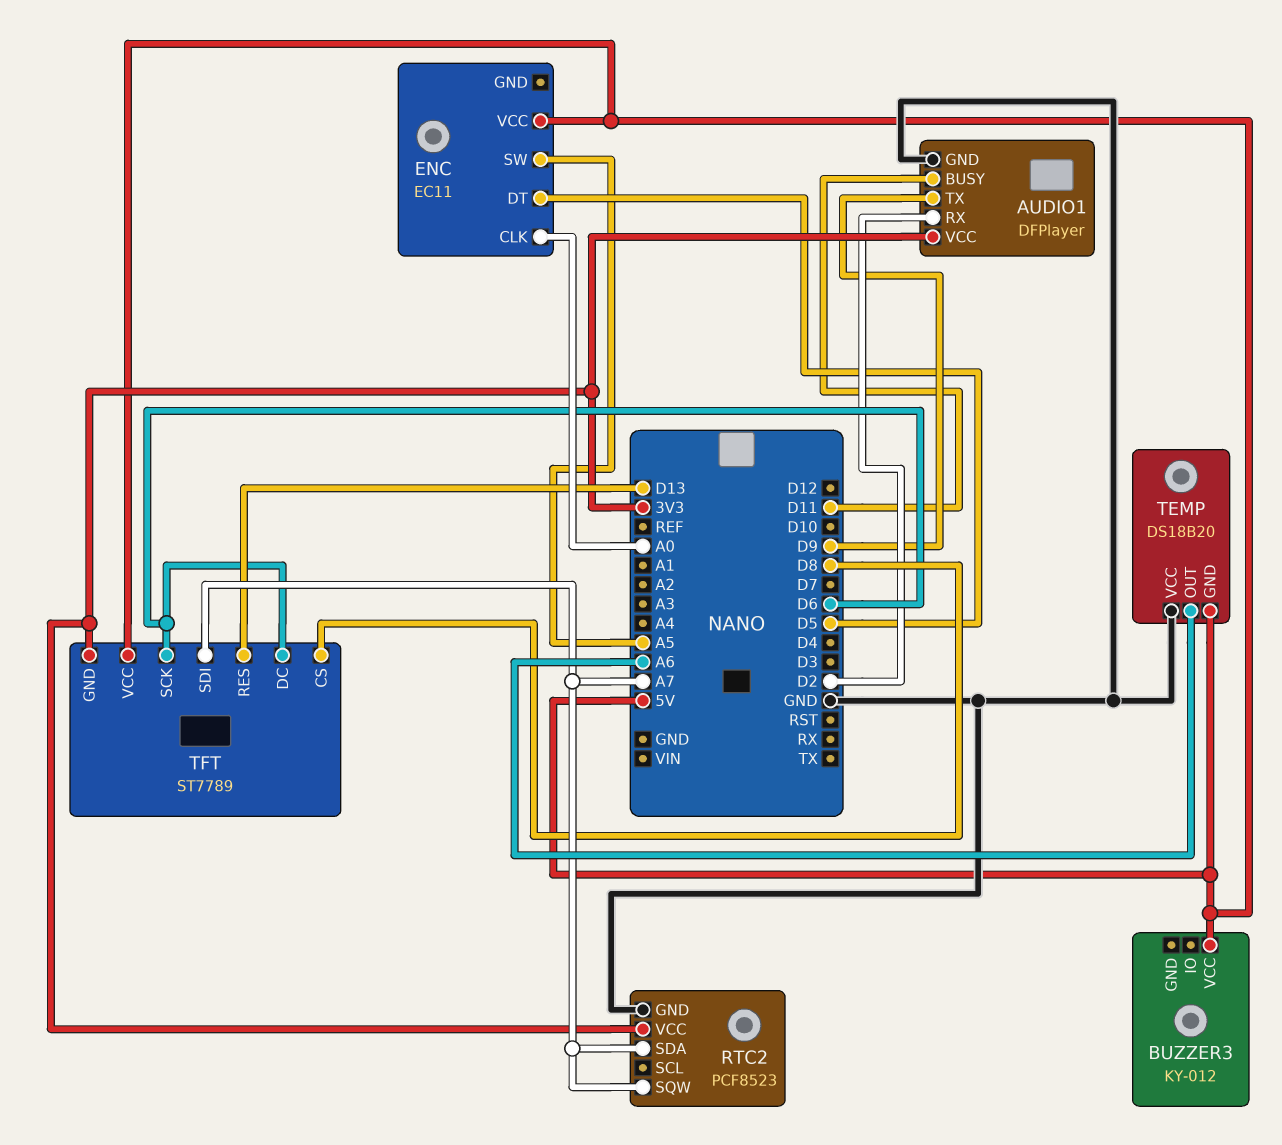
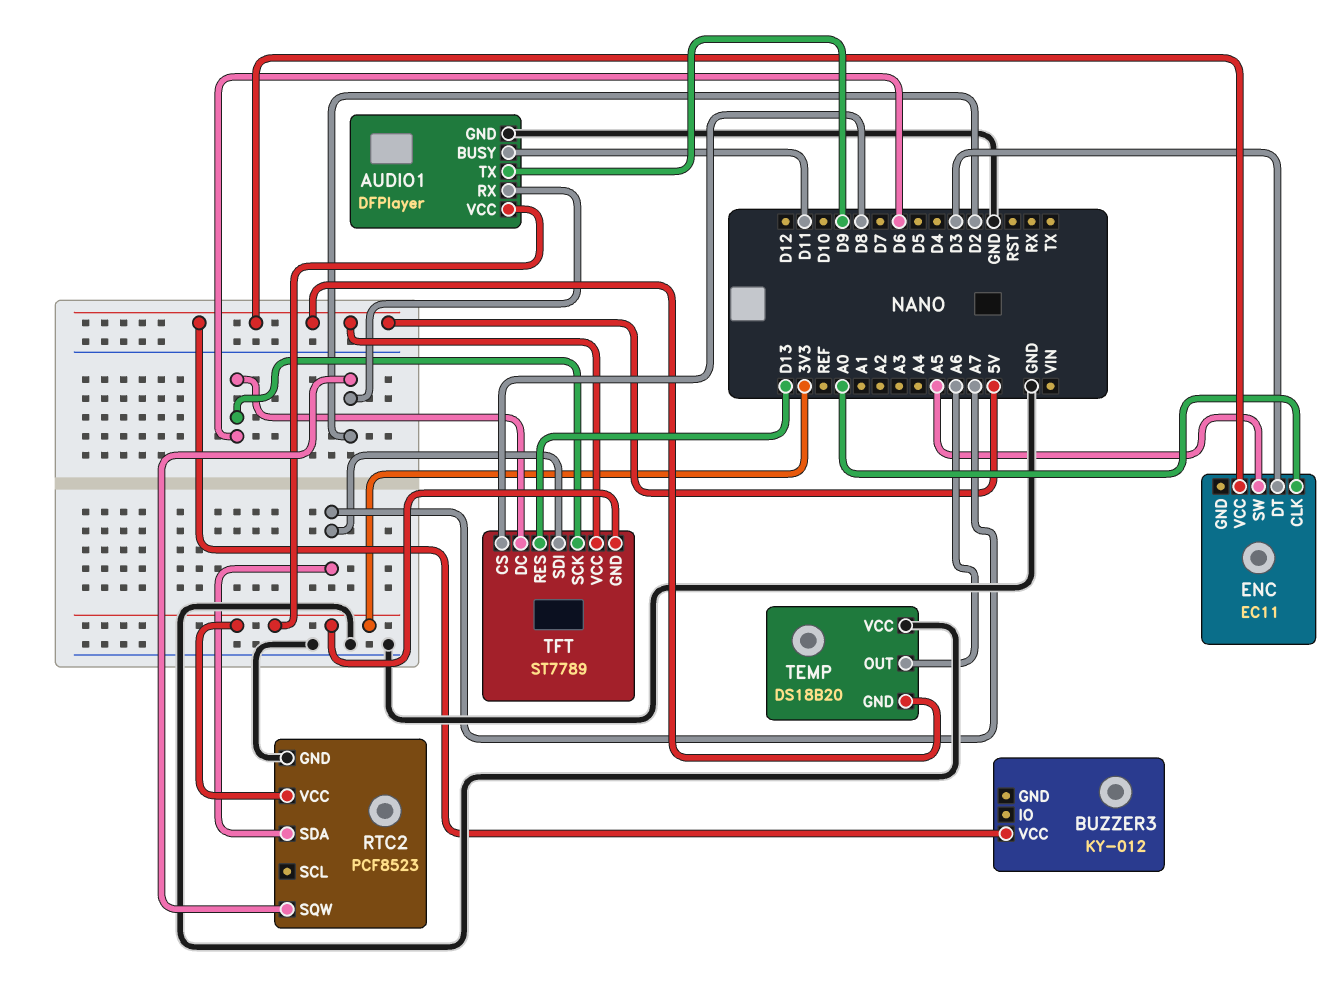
ENC pin DT: D5 -> D3
RTC2 pin SQW: A7 -> D2

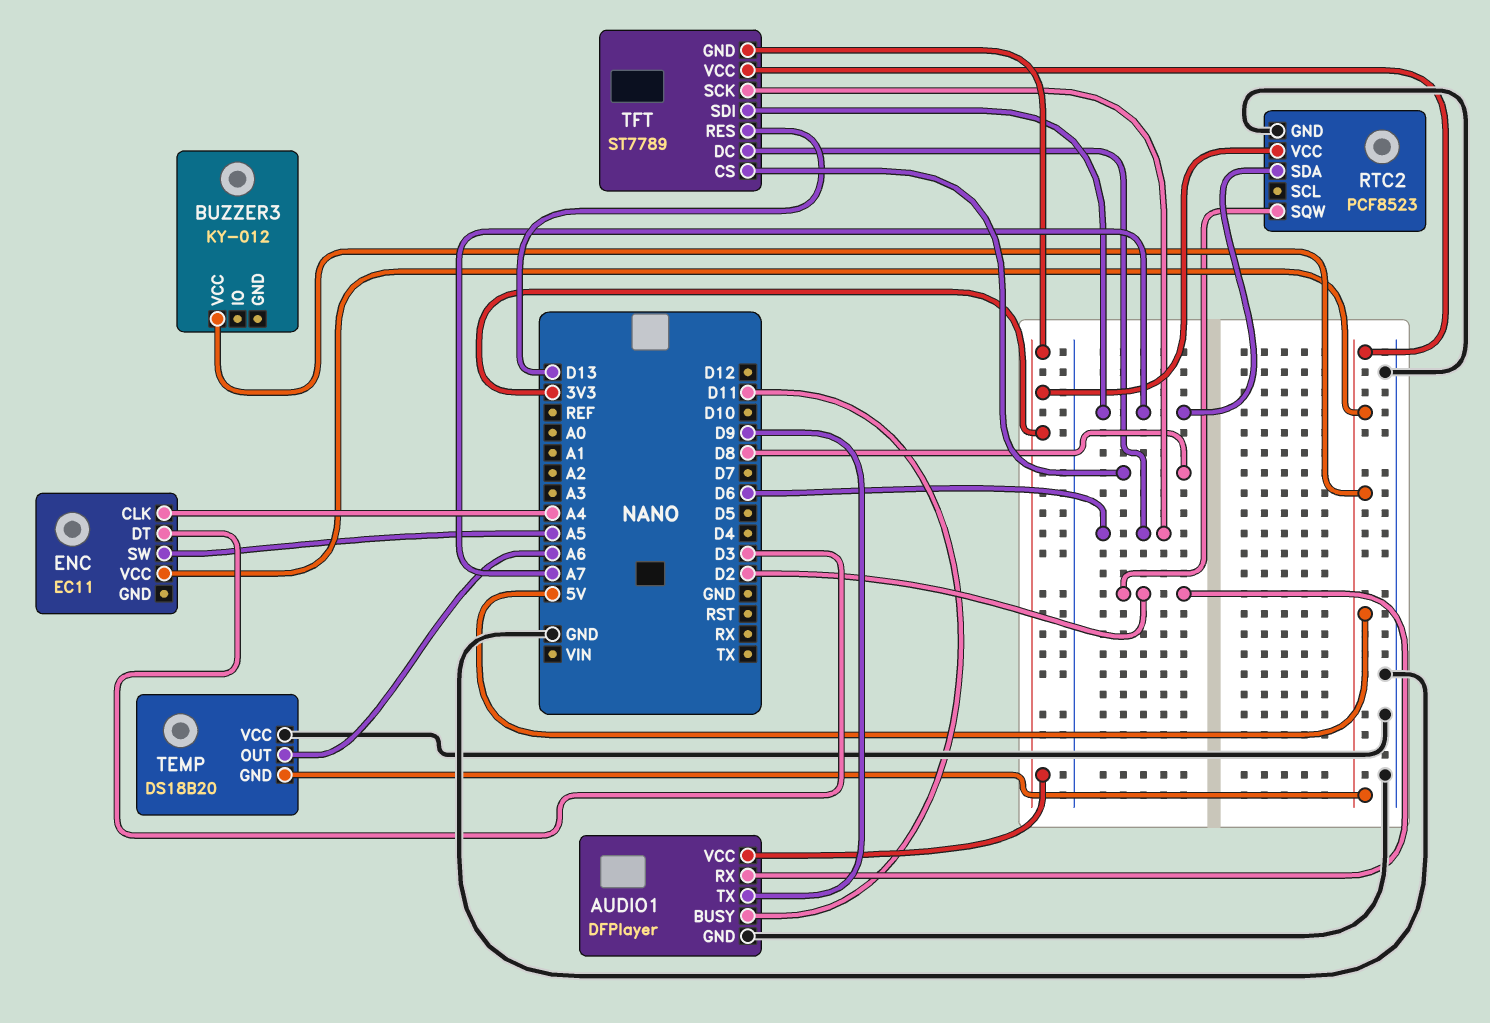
ENC pin CLK: A0 -> A4

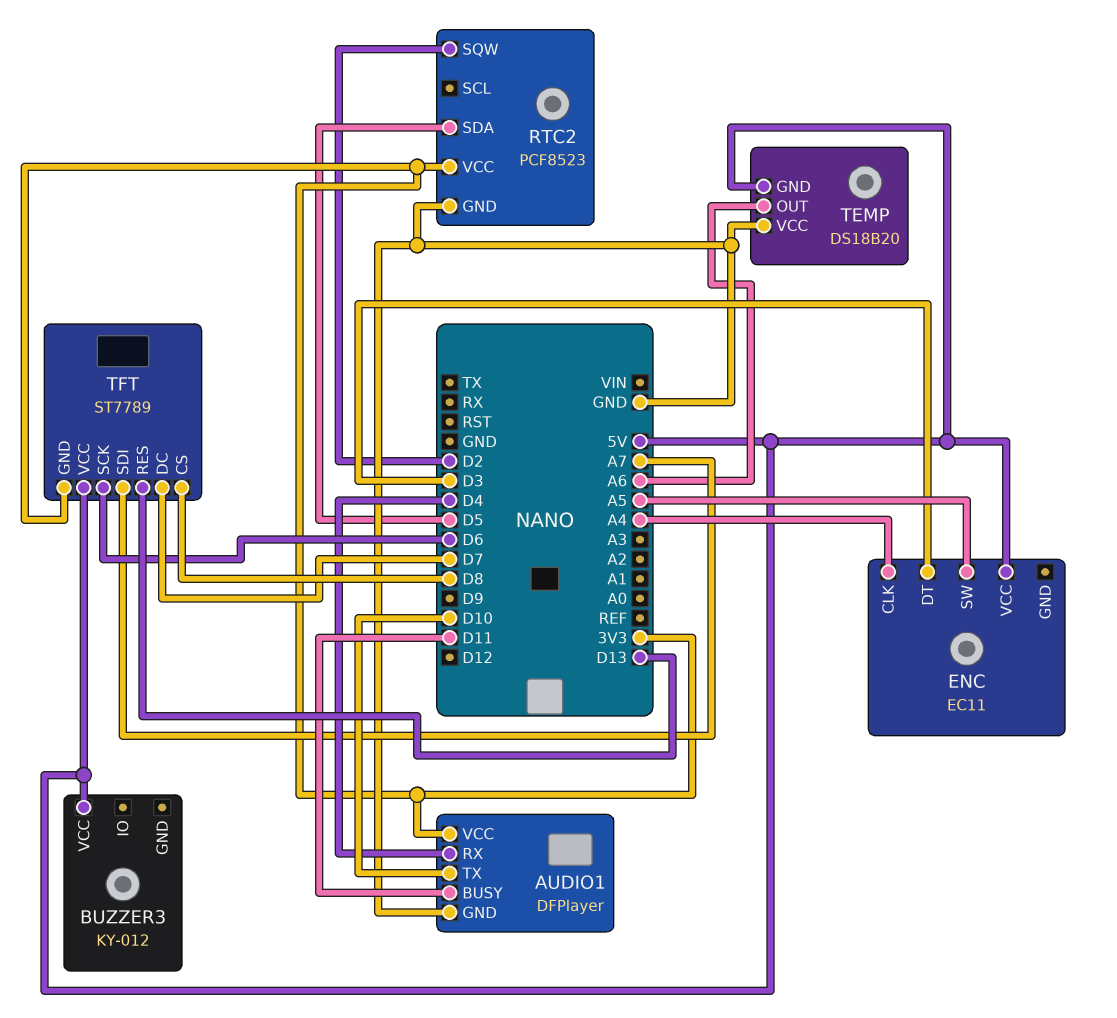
AUDIO1 pin RX: D2 -> D4
AUDIO1 pin TX: D9 -> D10
RTC2 pin SDA: A7 -> D5
TFT pin DC: D6 -> D7

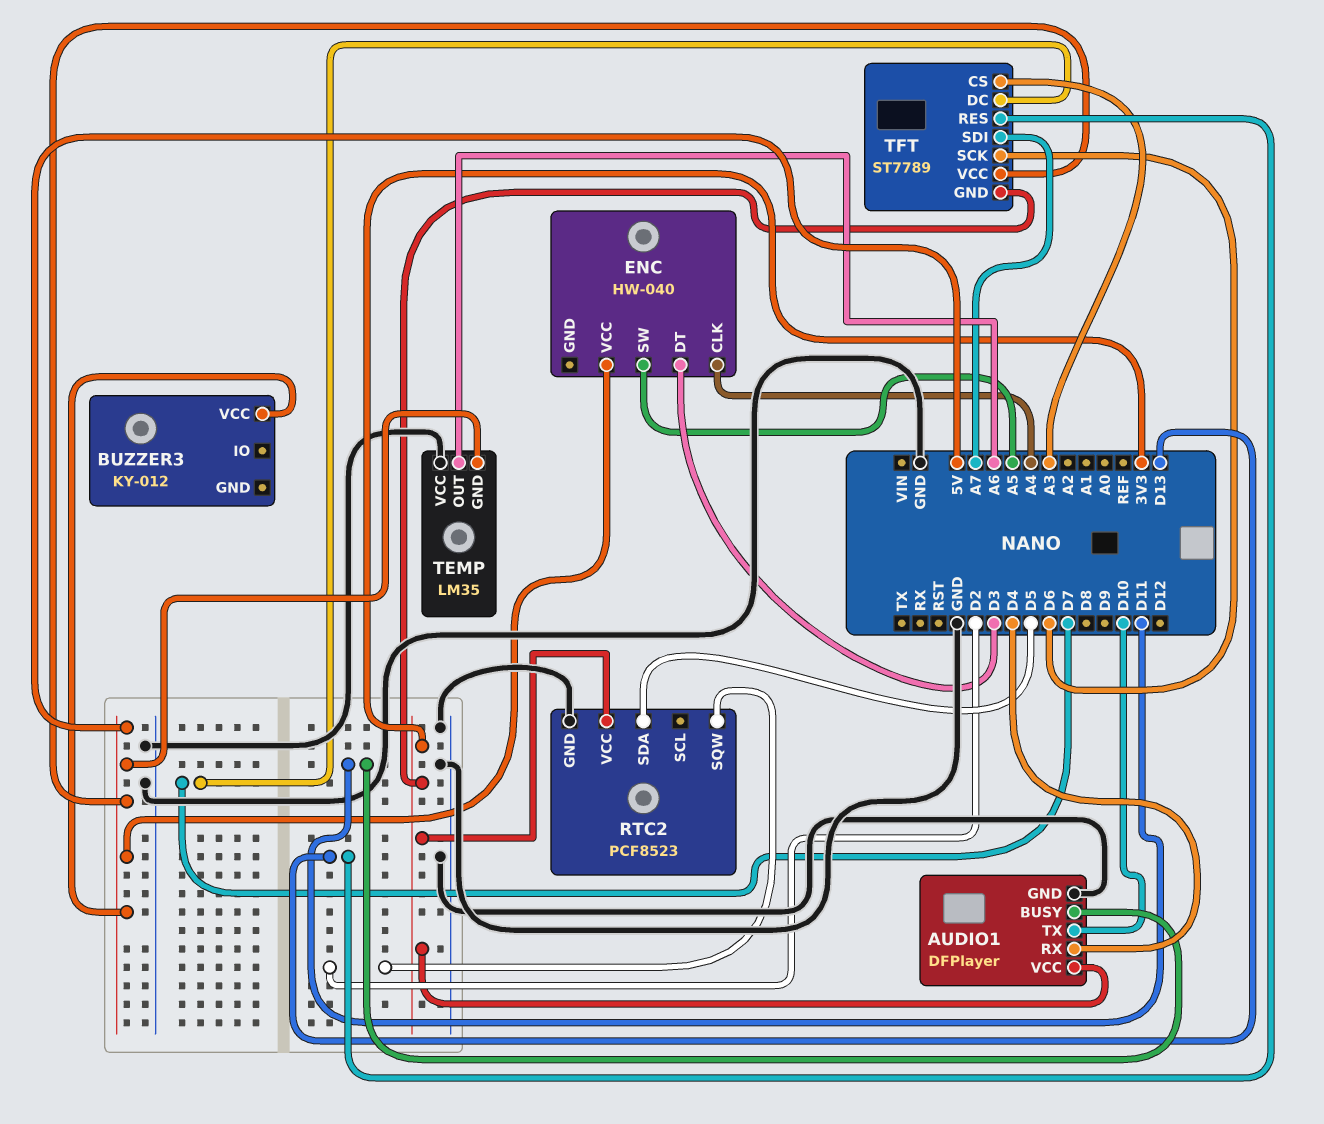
ENC: EC11 -> HW-040
TEMP: DS18B20 -> LM35
TFT pin CS: D8 -> A3

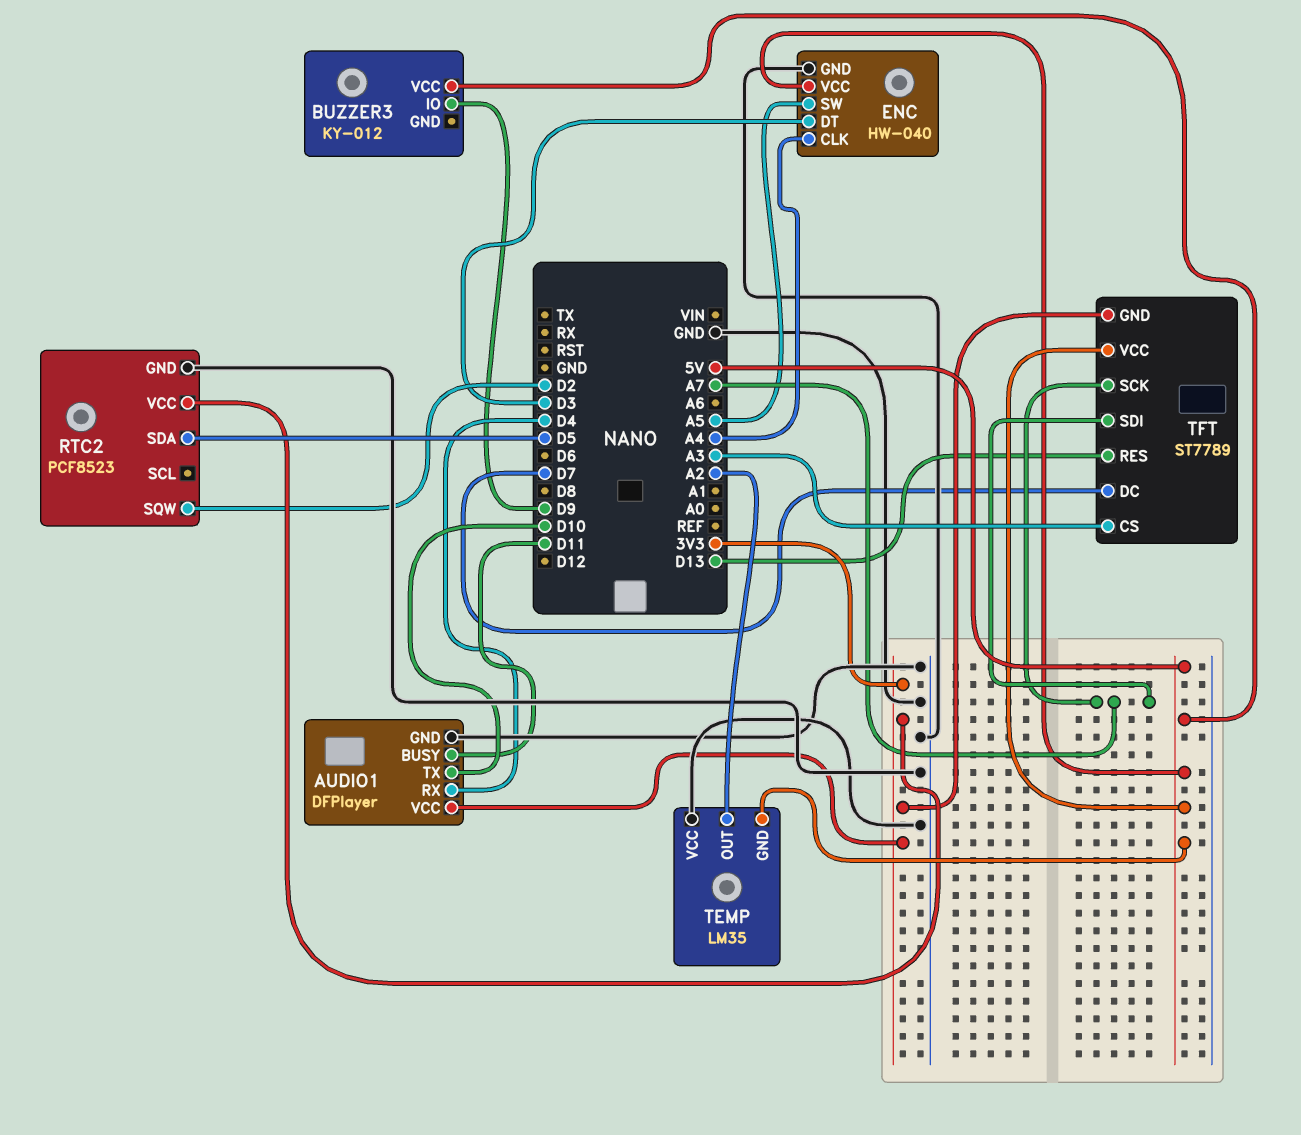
BUZZER3 pin IO: none -> D9
ENC pin GND: none -> GND
TEMP pin OUT: A6 -> A2
TFT pin SCK: D6 -> A7

